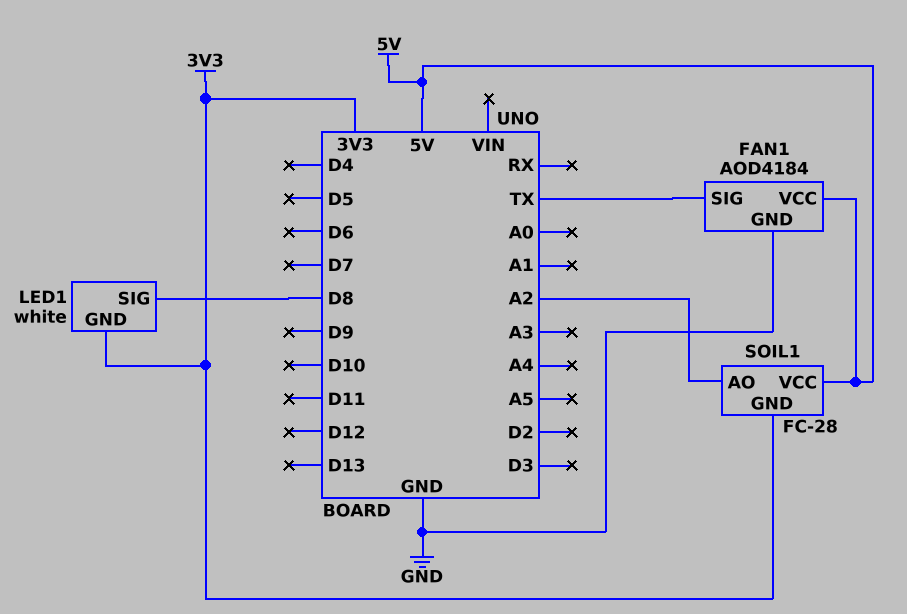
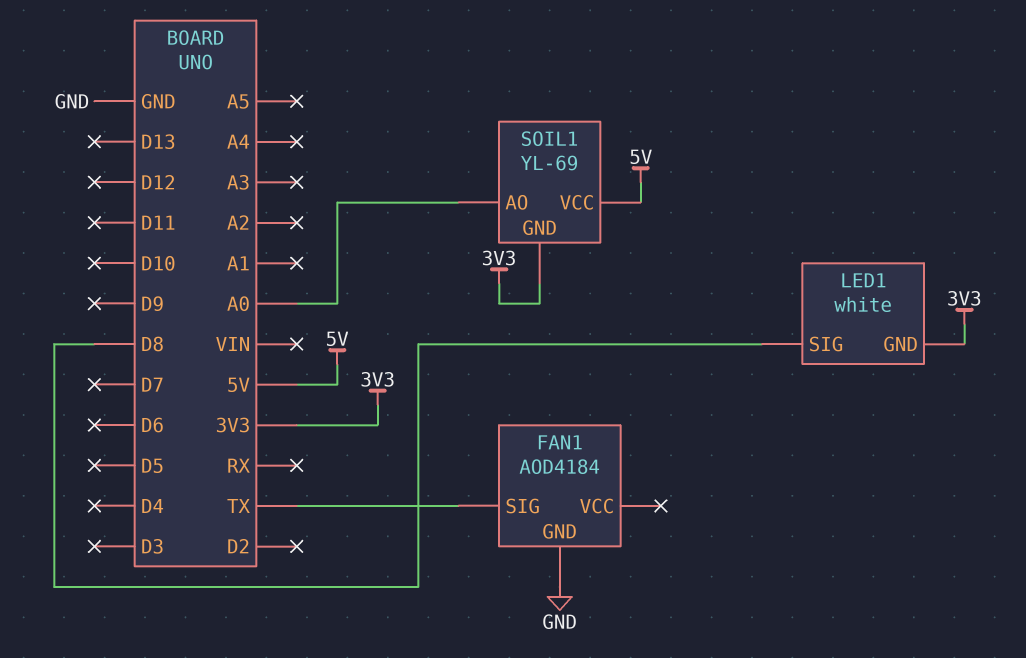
FAN1 pin VCC: 5V -> none
SOIL1: FC-28 -> YL-69
SOIL1 pin AO: A2 -> A0

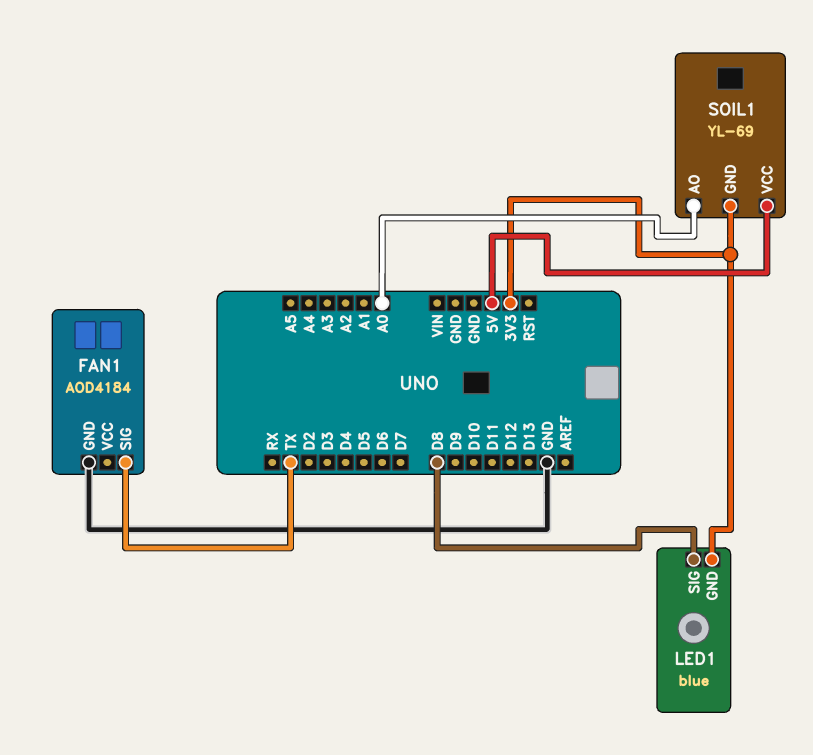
LED1: white -> blue

